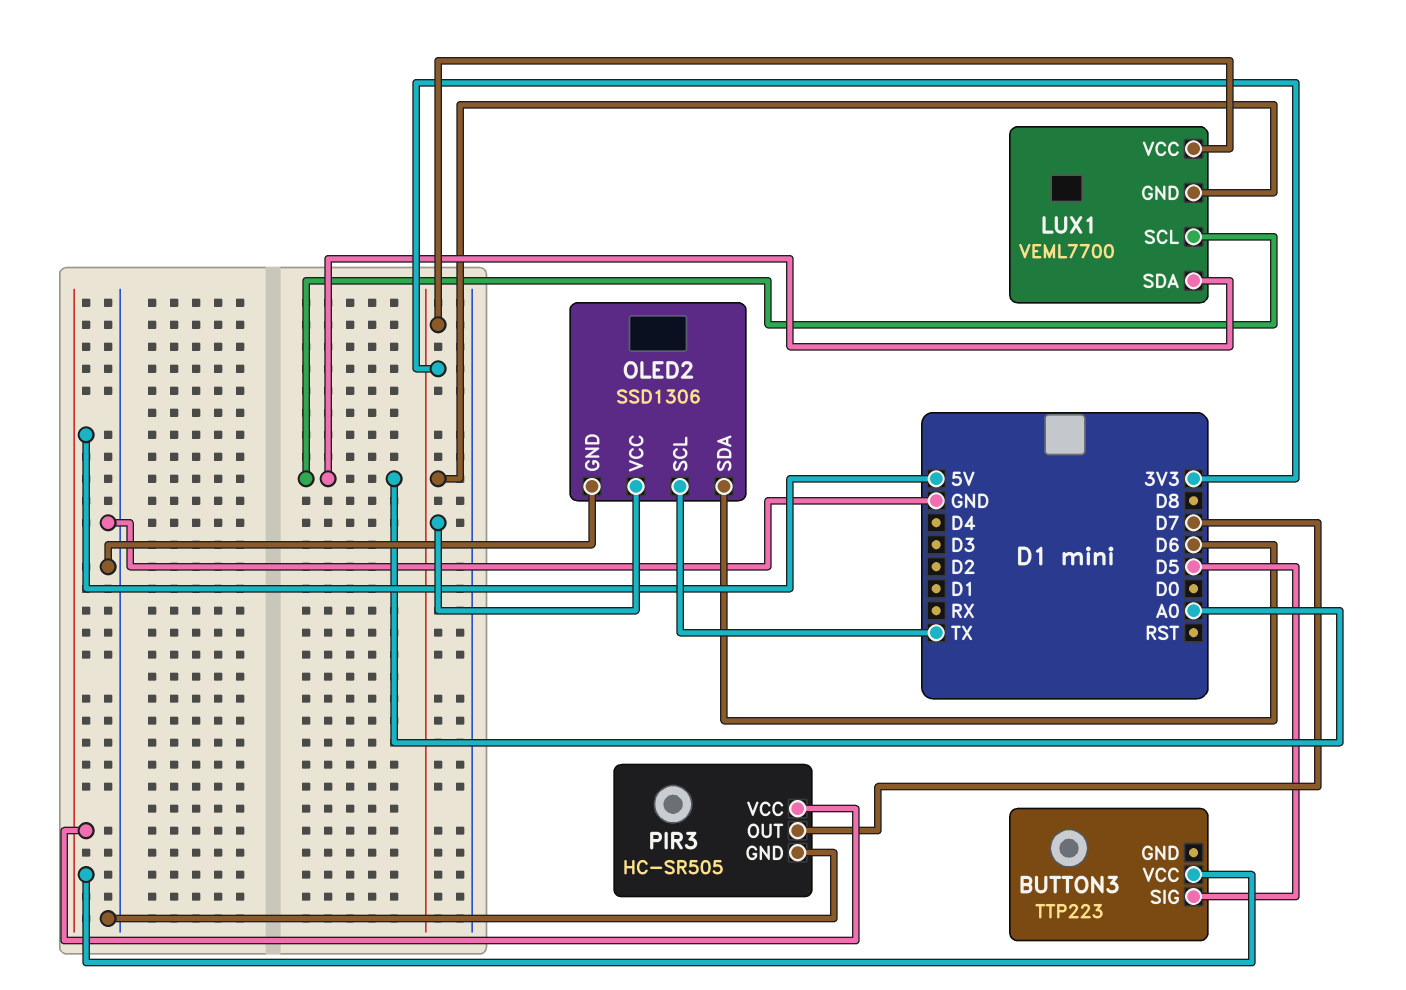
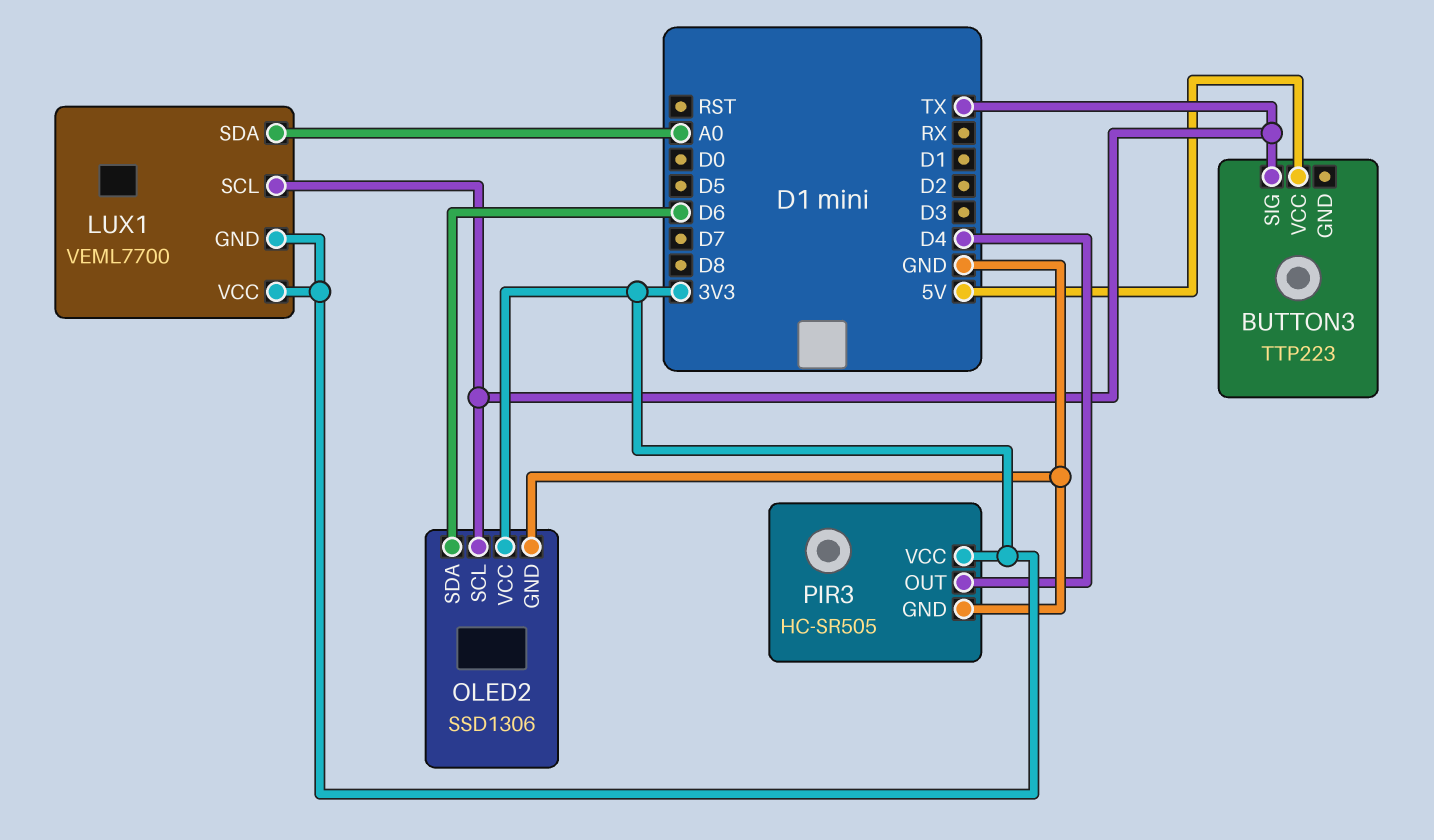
BUTTON3 pin SIG: D5 -> TX
LUX1 pin SCL: A0 -> TX
PIR3 pin OUT: D7 -> D4
PIR3 pin VCC: 5V -> 3V3

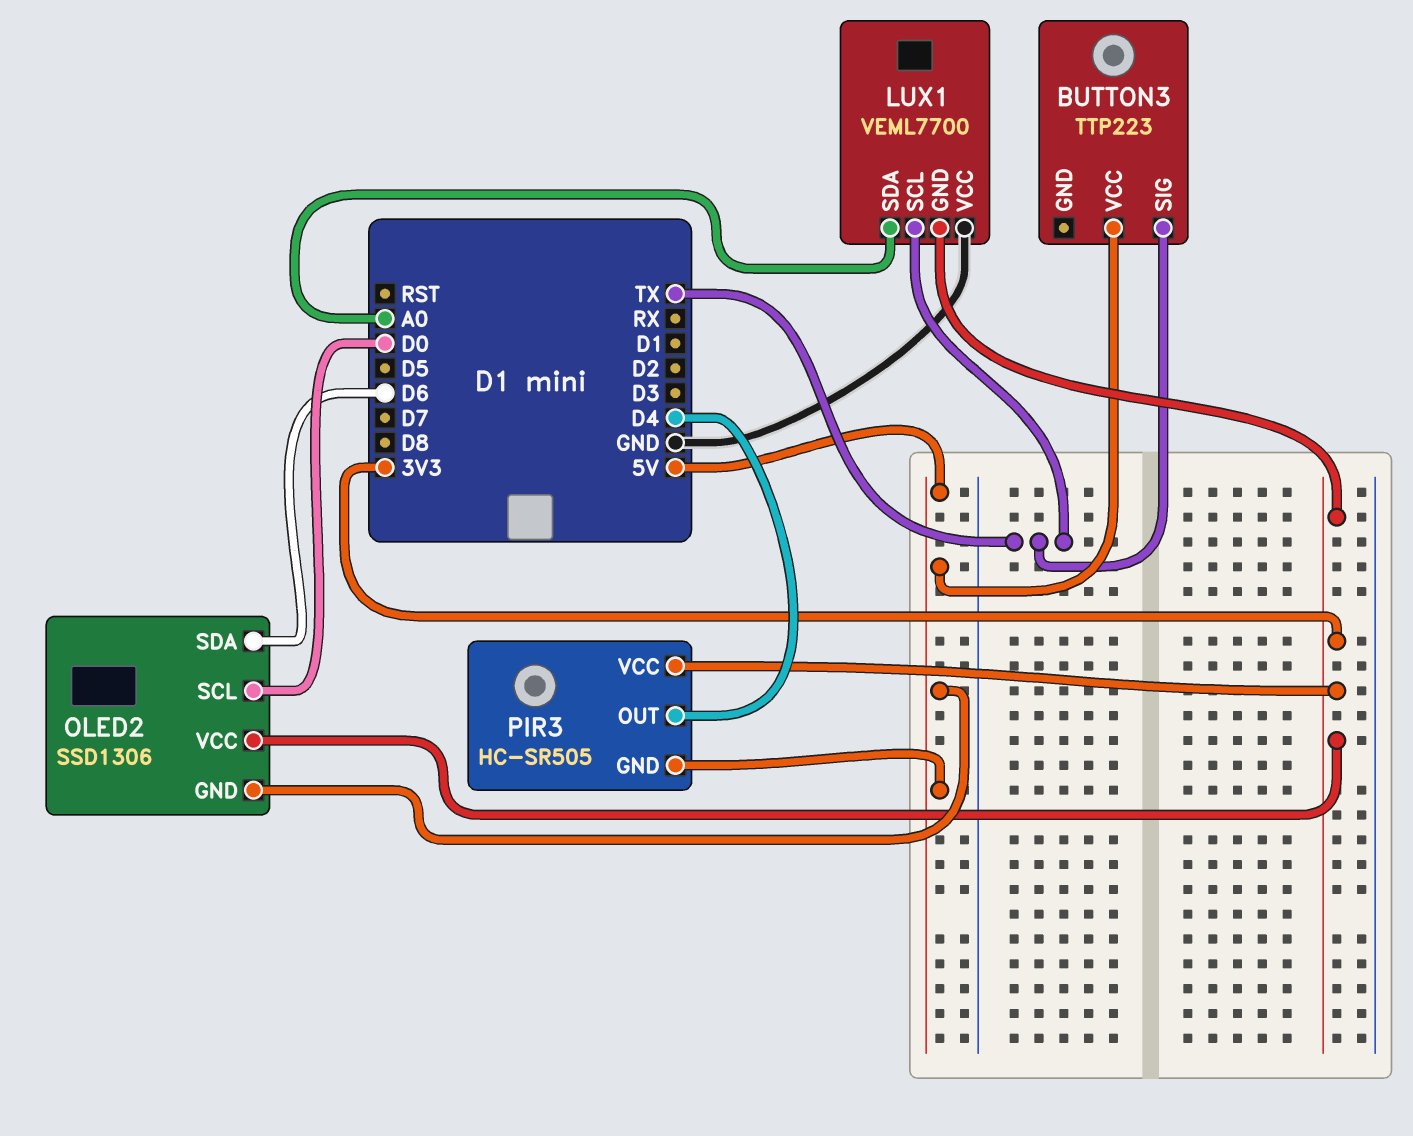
LUX1 pin VCC: 3V3 -> GND
OLED2 pin GND: GND -> 5V
OLED2 pin SCL: TX -> D0
PIR3 pin GND: GND -> 5V

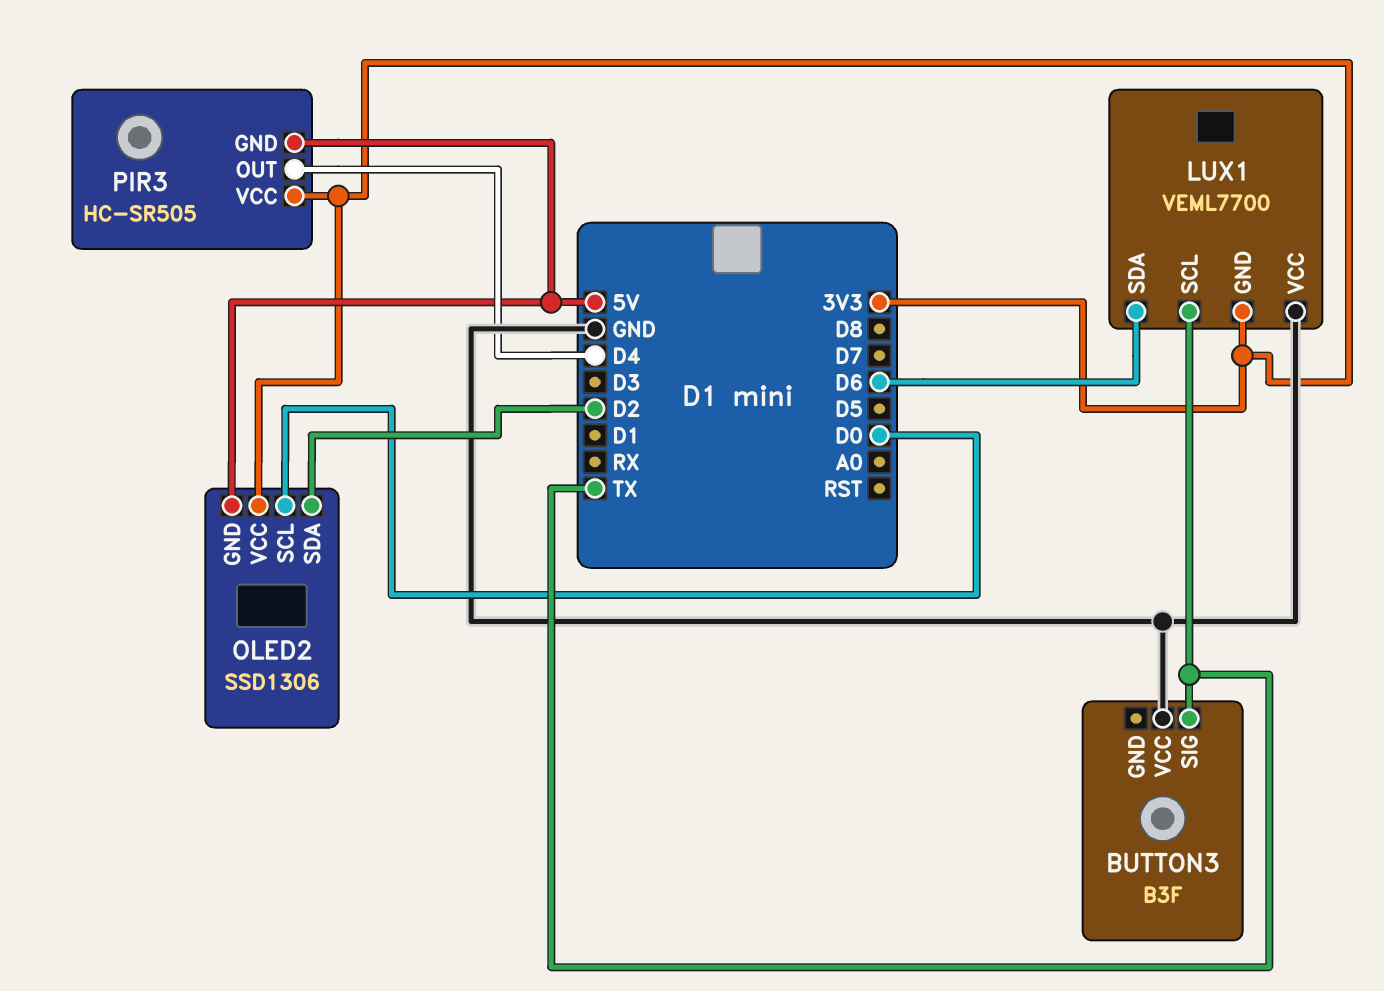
BUTTON3: TTP223 -> B3F
BUTTON3 pin VCC: 5V -> GND
LUX1 pin SDA: A0 -> D6
OLED2 pin SDA: D6 -> D2

